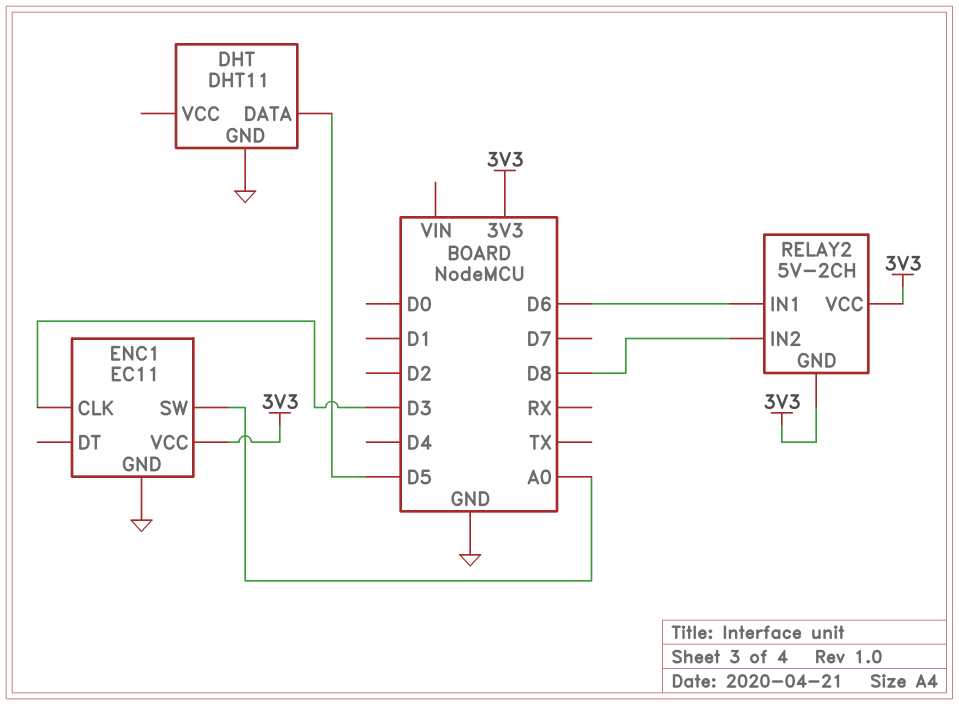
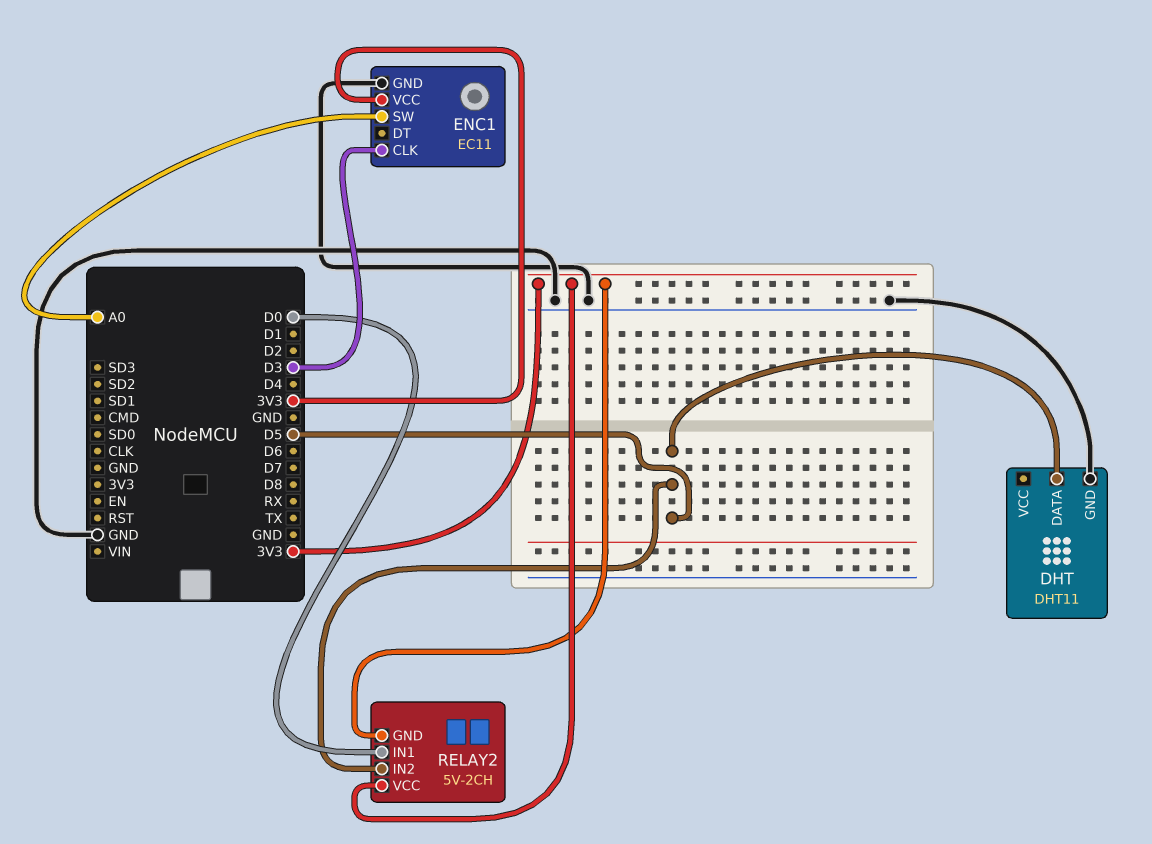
RELAY2 pin IN1: D6 -> D0
RELAY2 pin IN2: D8 -> D5

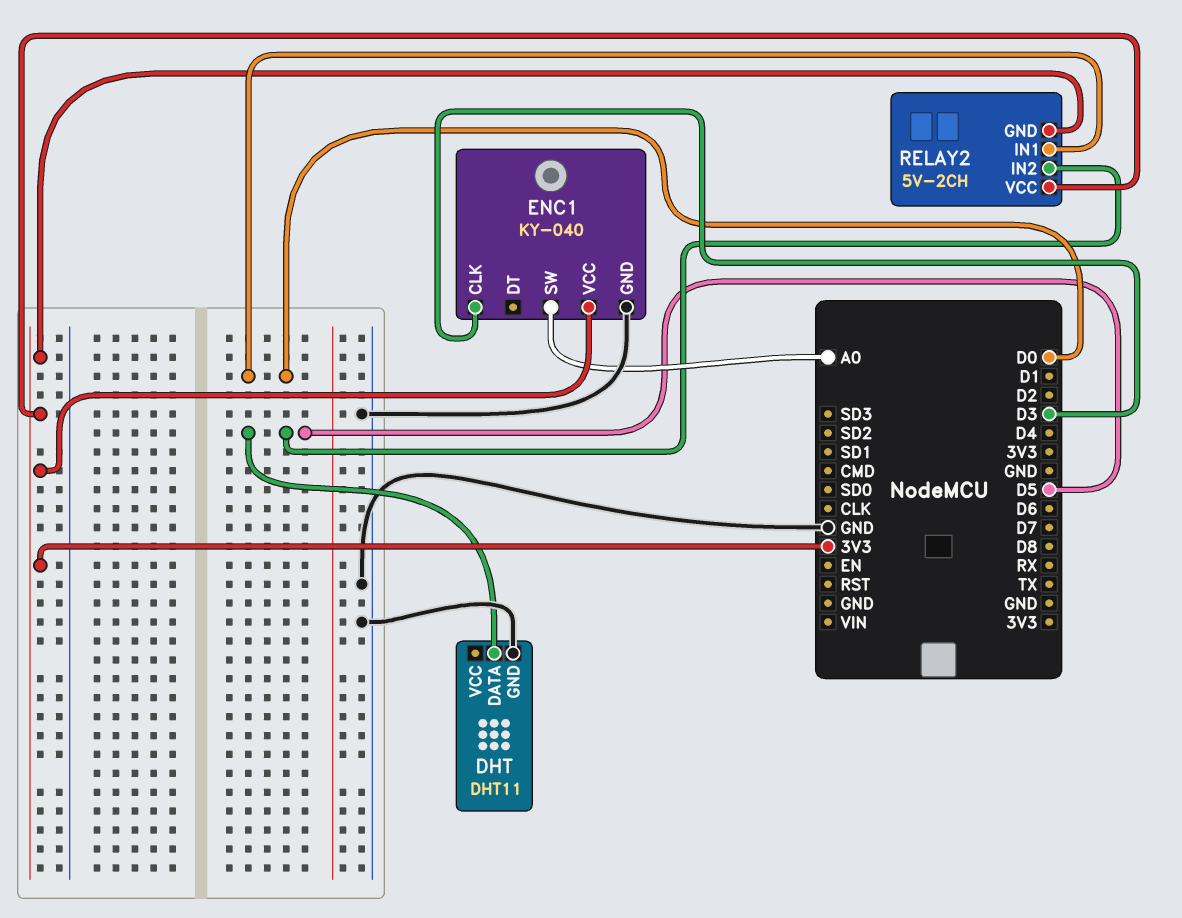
ENC1: EC11 -> KY-040

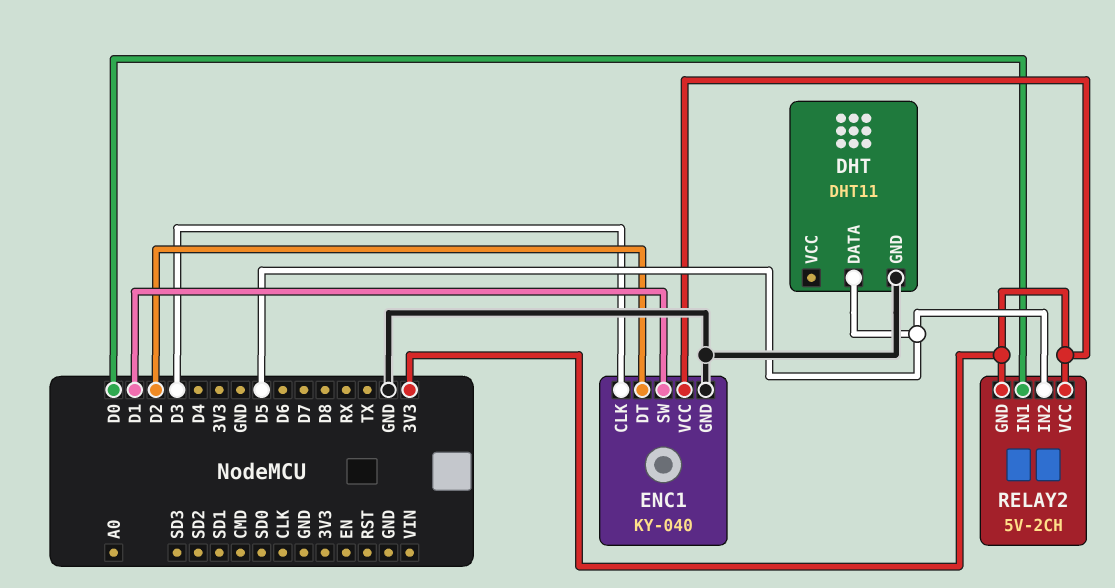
ENC1 pin DT: none -> D2
ENC1 pin SW: A0 -> D1

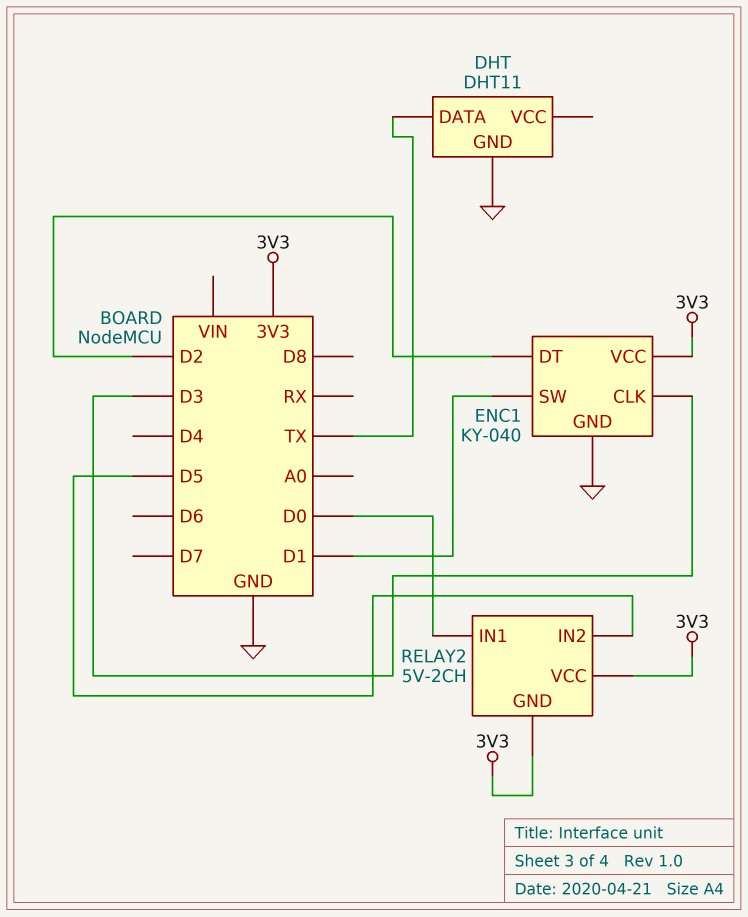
DHT pin DATA: D5 -> TX

